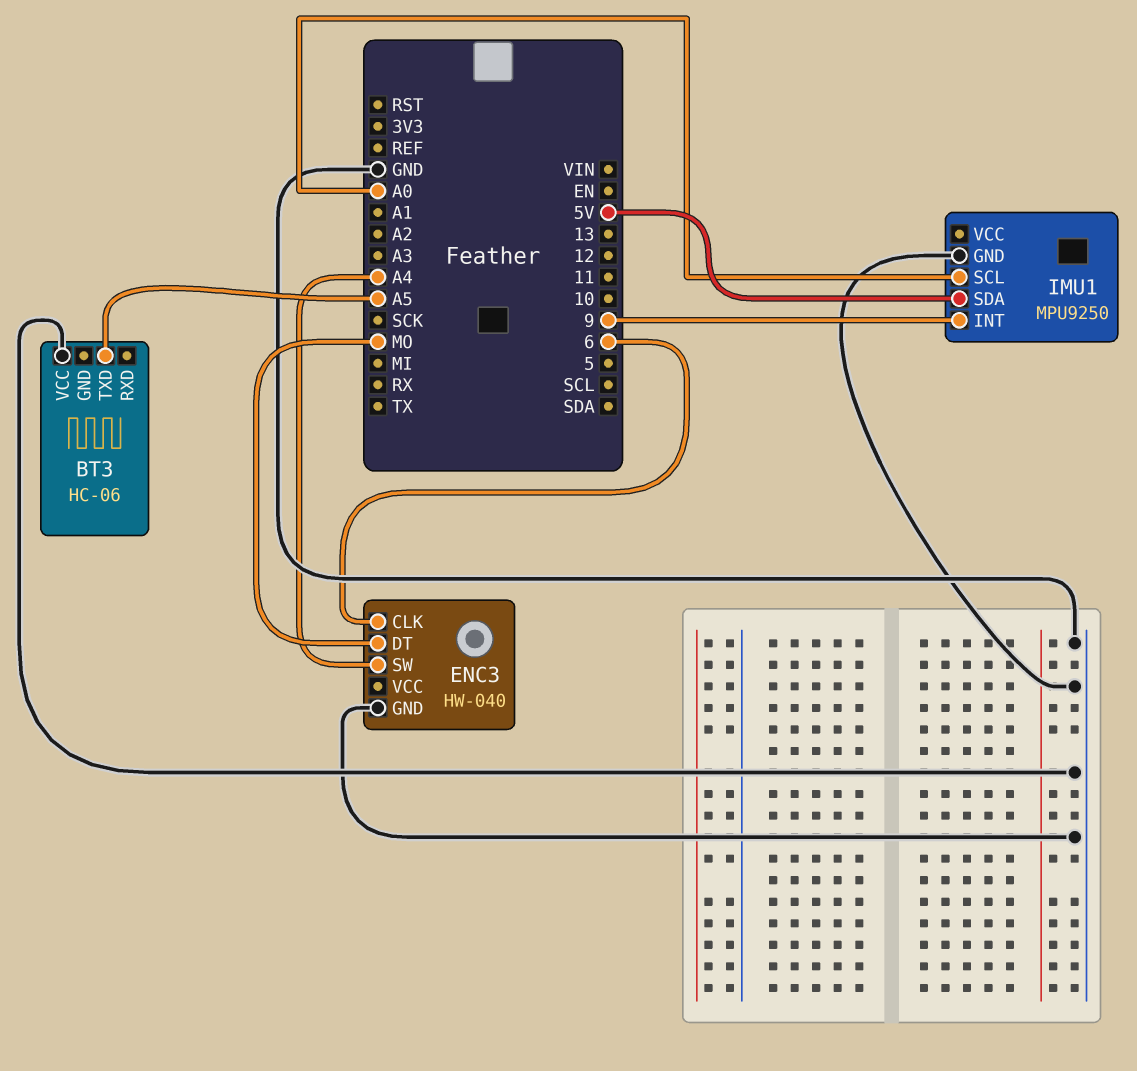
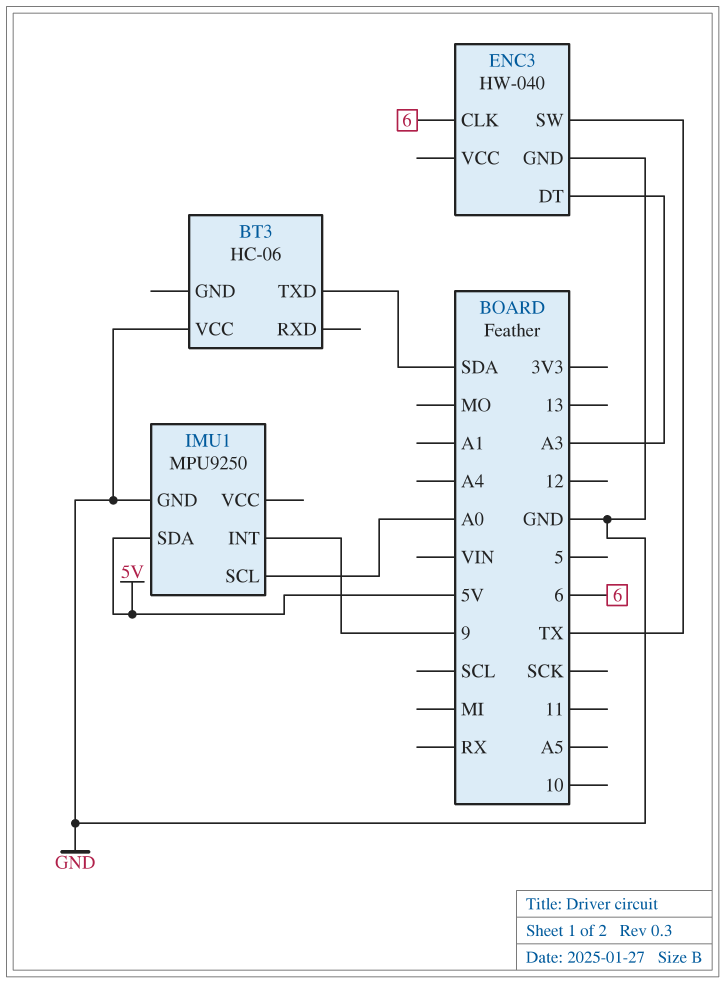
BT3 pin TXD: A5 -> SDA
ENC3 pin DT: MO -> A3
ENC3 pin SW: A4 -> TX

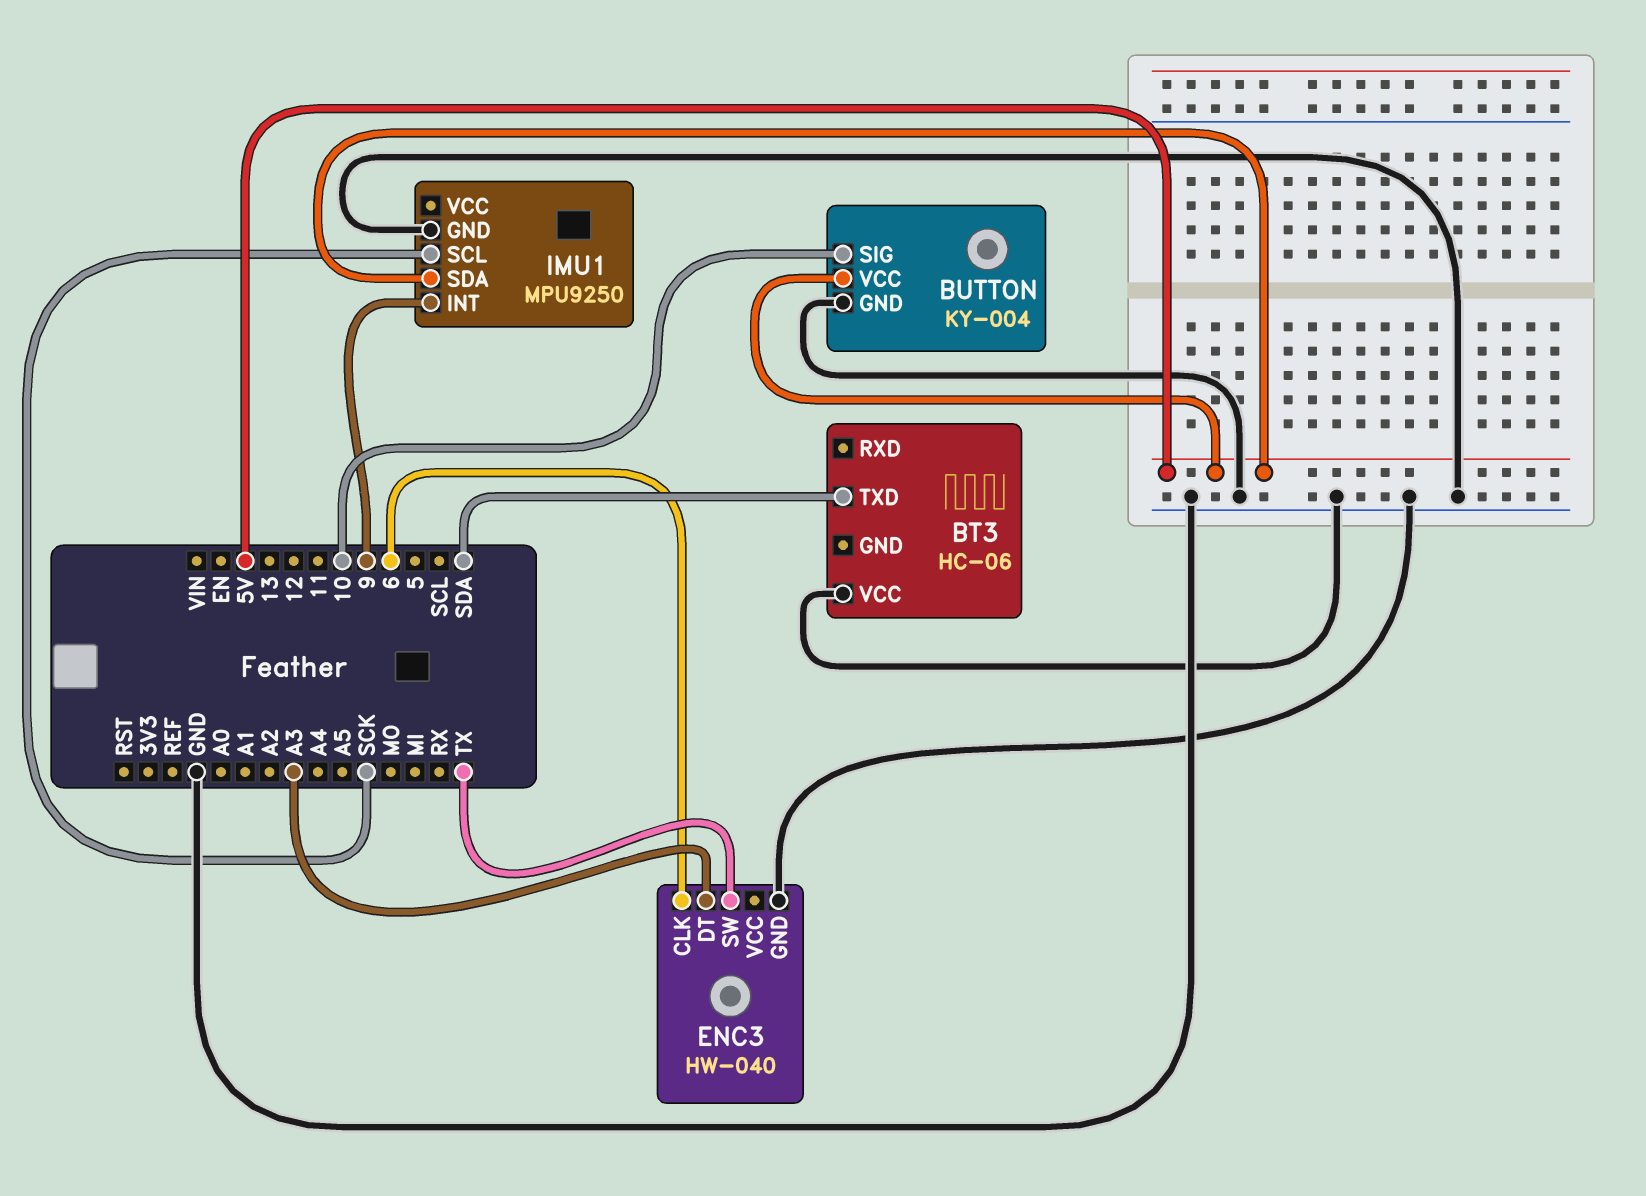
BUTTON: none -> KY-004
BUTTON pin GND: none -> GND
BUTTON pin SIG: none -> 10
BUTTON pin VCC: none -> 5V
IMU1 pin SCL: A0 -> SCK

